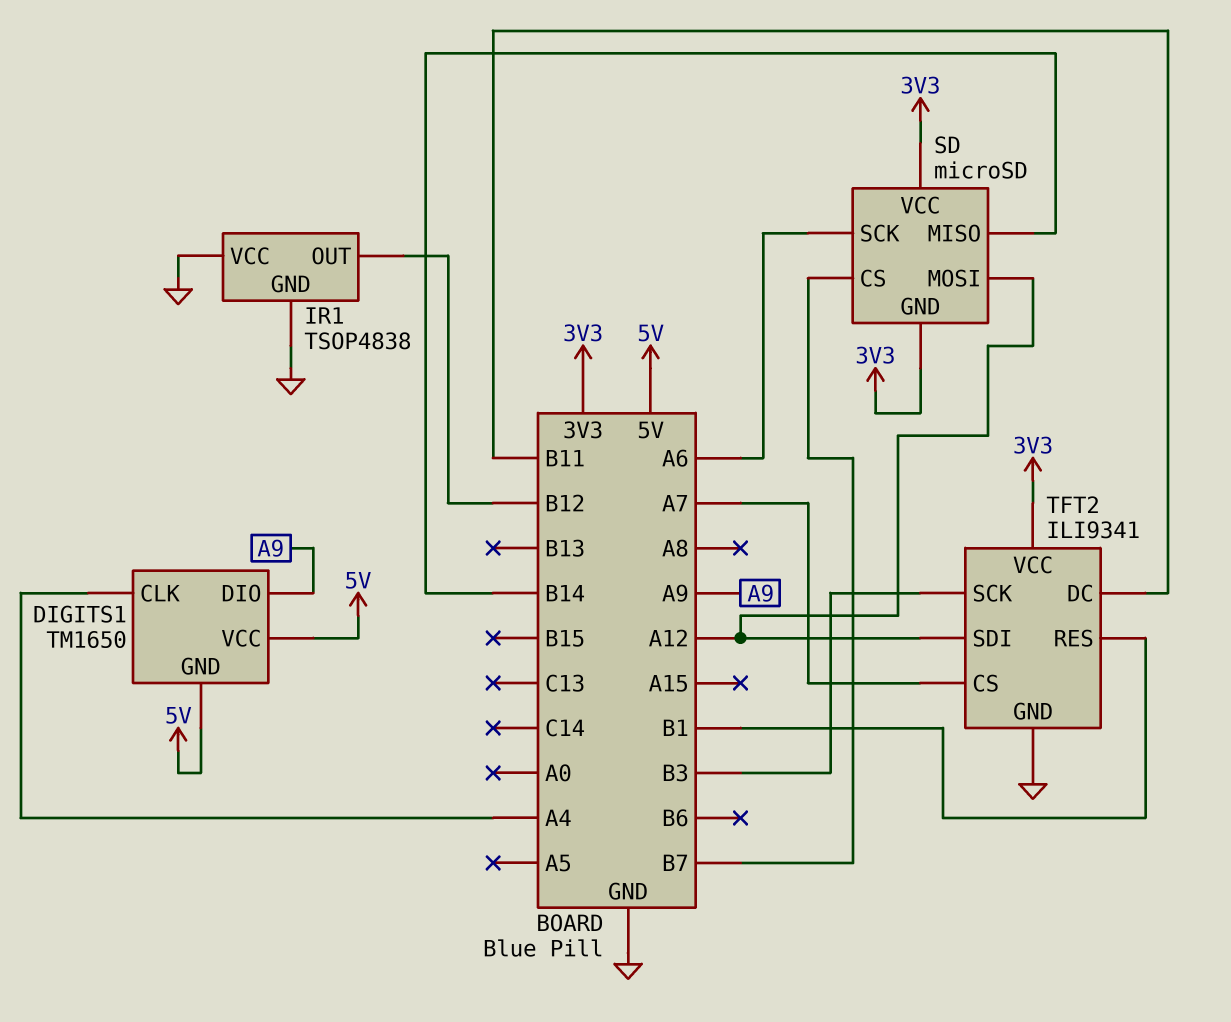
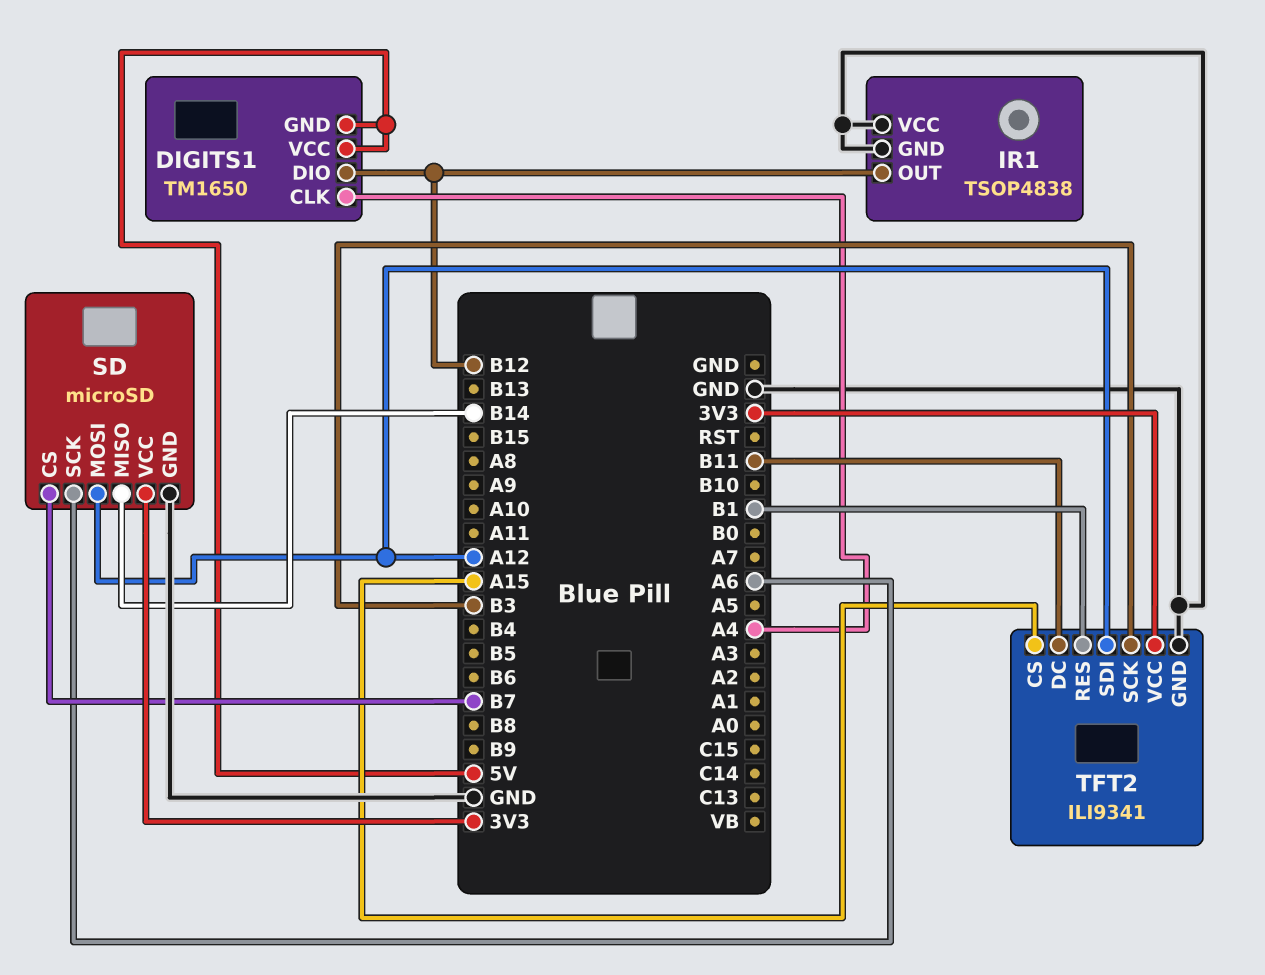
DIGITS1 pin DIO: A9 -> B12
SD pin GND: 3V3 -> GND
TFT2 pin CS: A7 -> A15

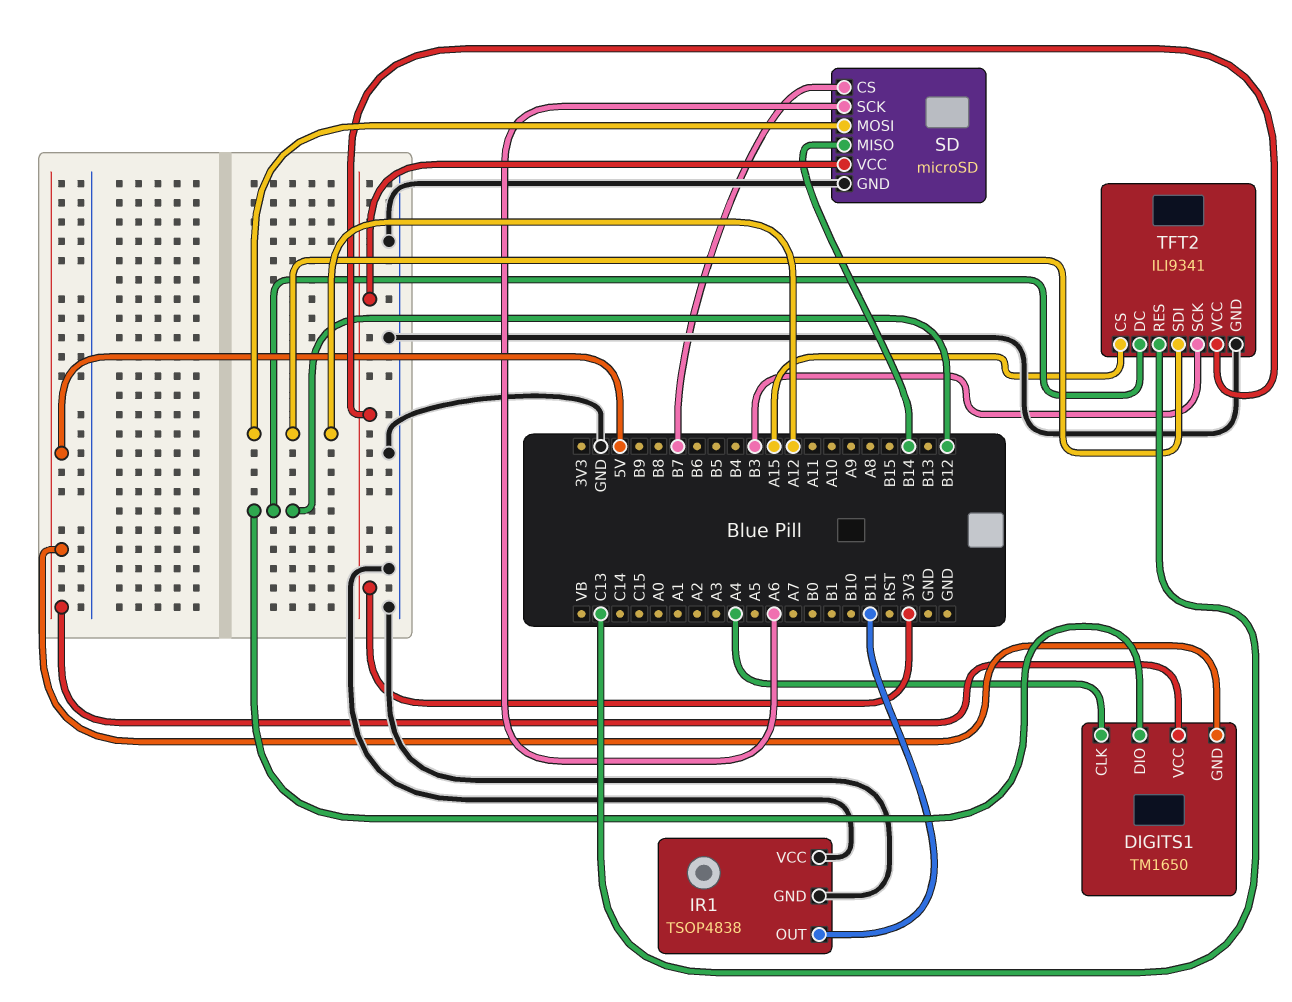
IR1 pin OUT: B12 -> B11
TFT2 pin DC: B11 -> B12
TFT2 pin RES: B1 -> C13

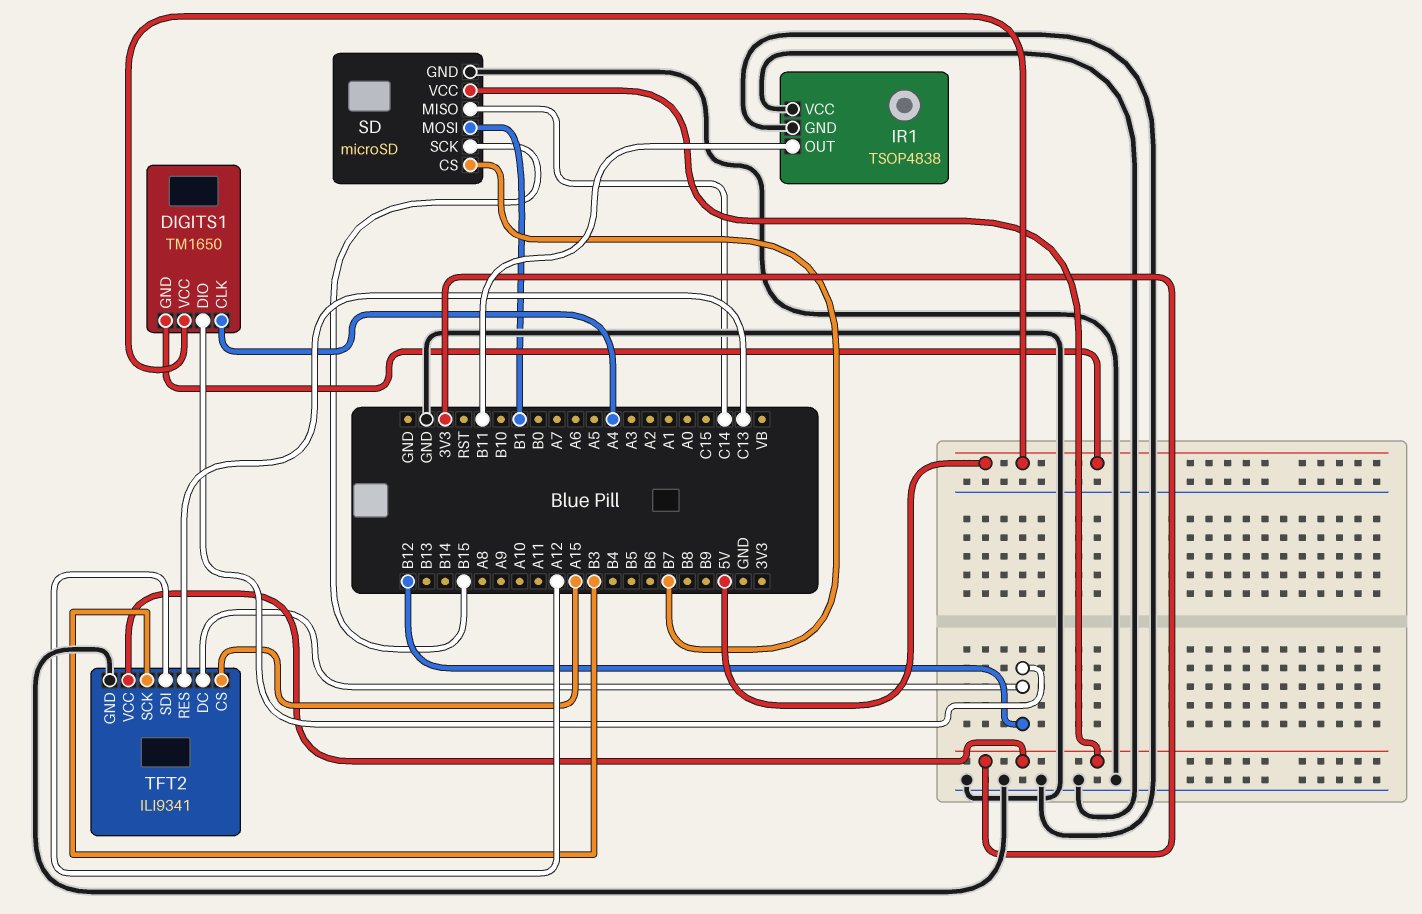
SD pin MISO: B14 -> C14
SD pin MOSI: A12 -> B1
SD pin SCK: A6 -> B15

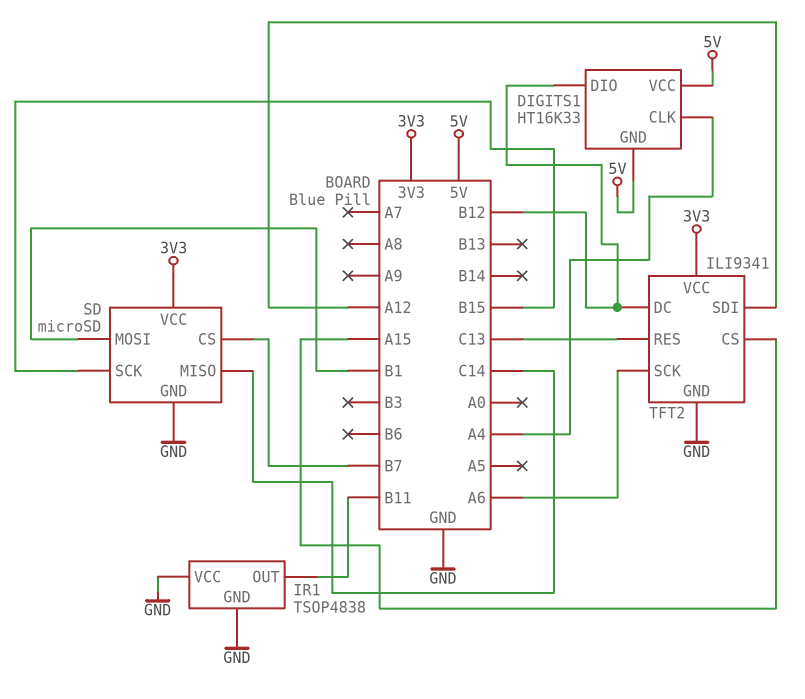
DIGITS1: TM1650 -> HT16K33
TFT2 pin SCK: B3 -> A6

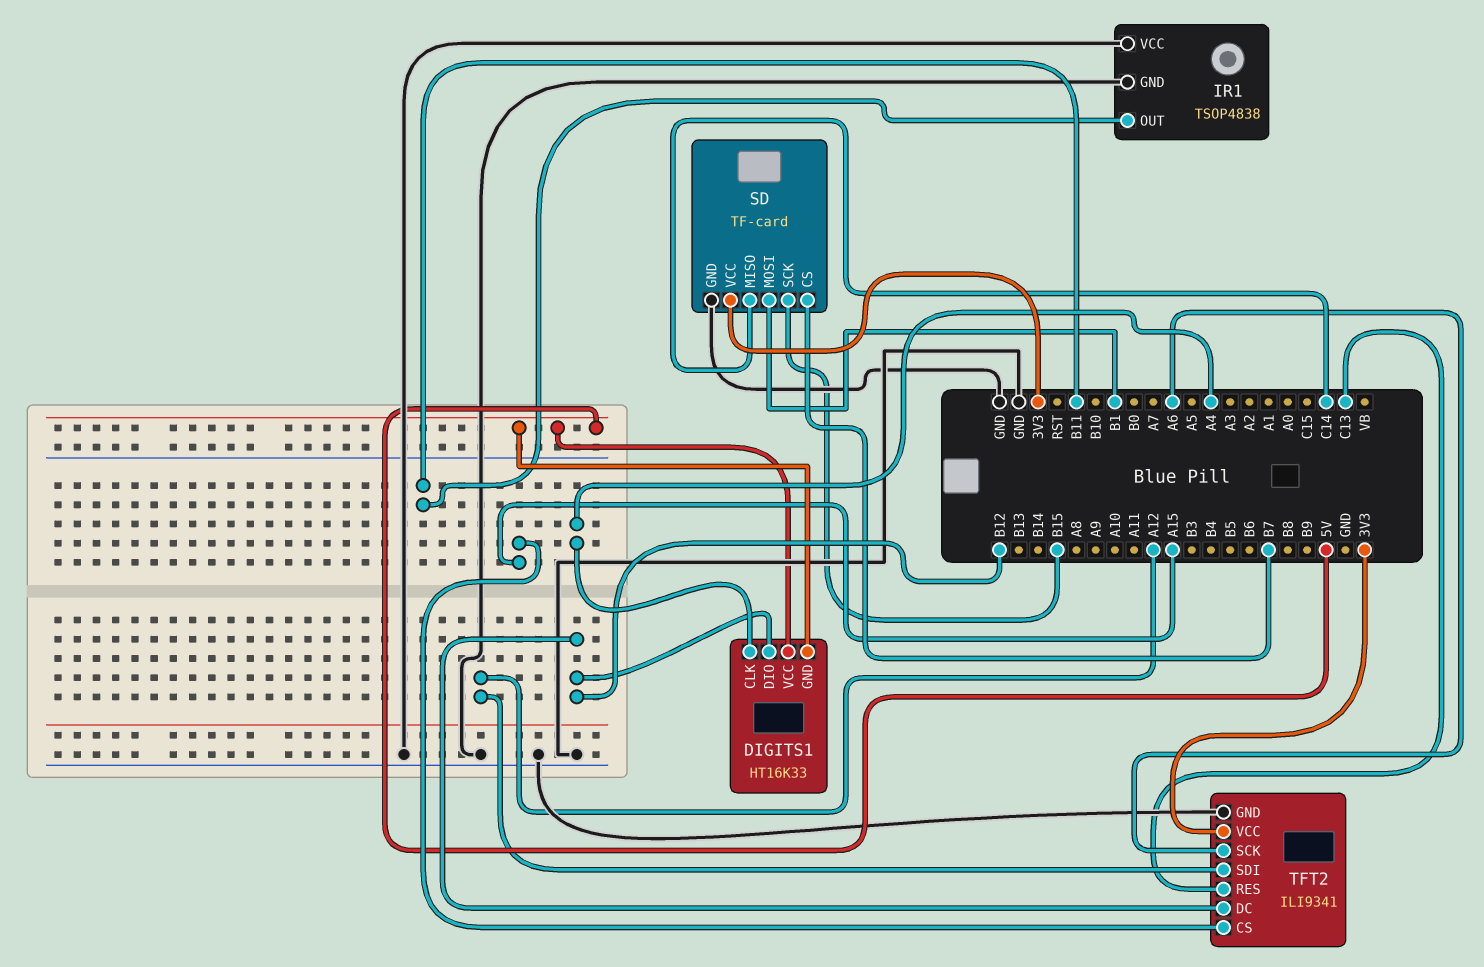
SD: microSD -> TF-card

